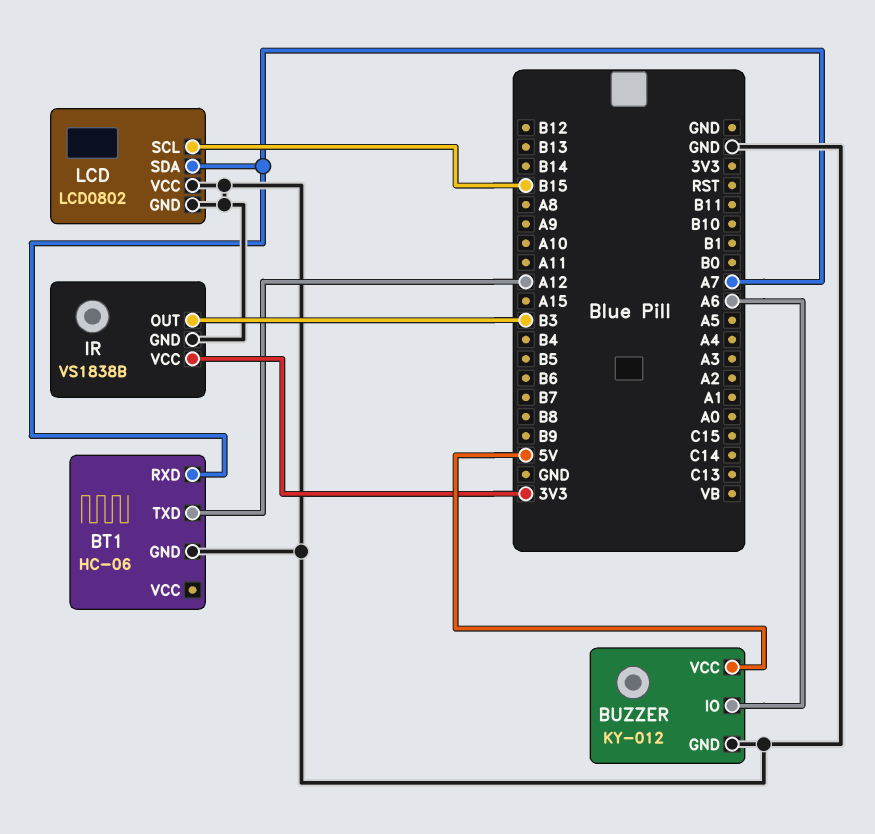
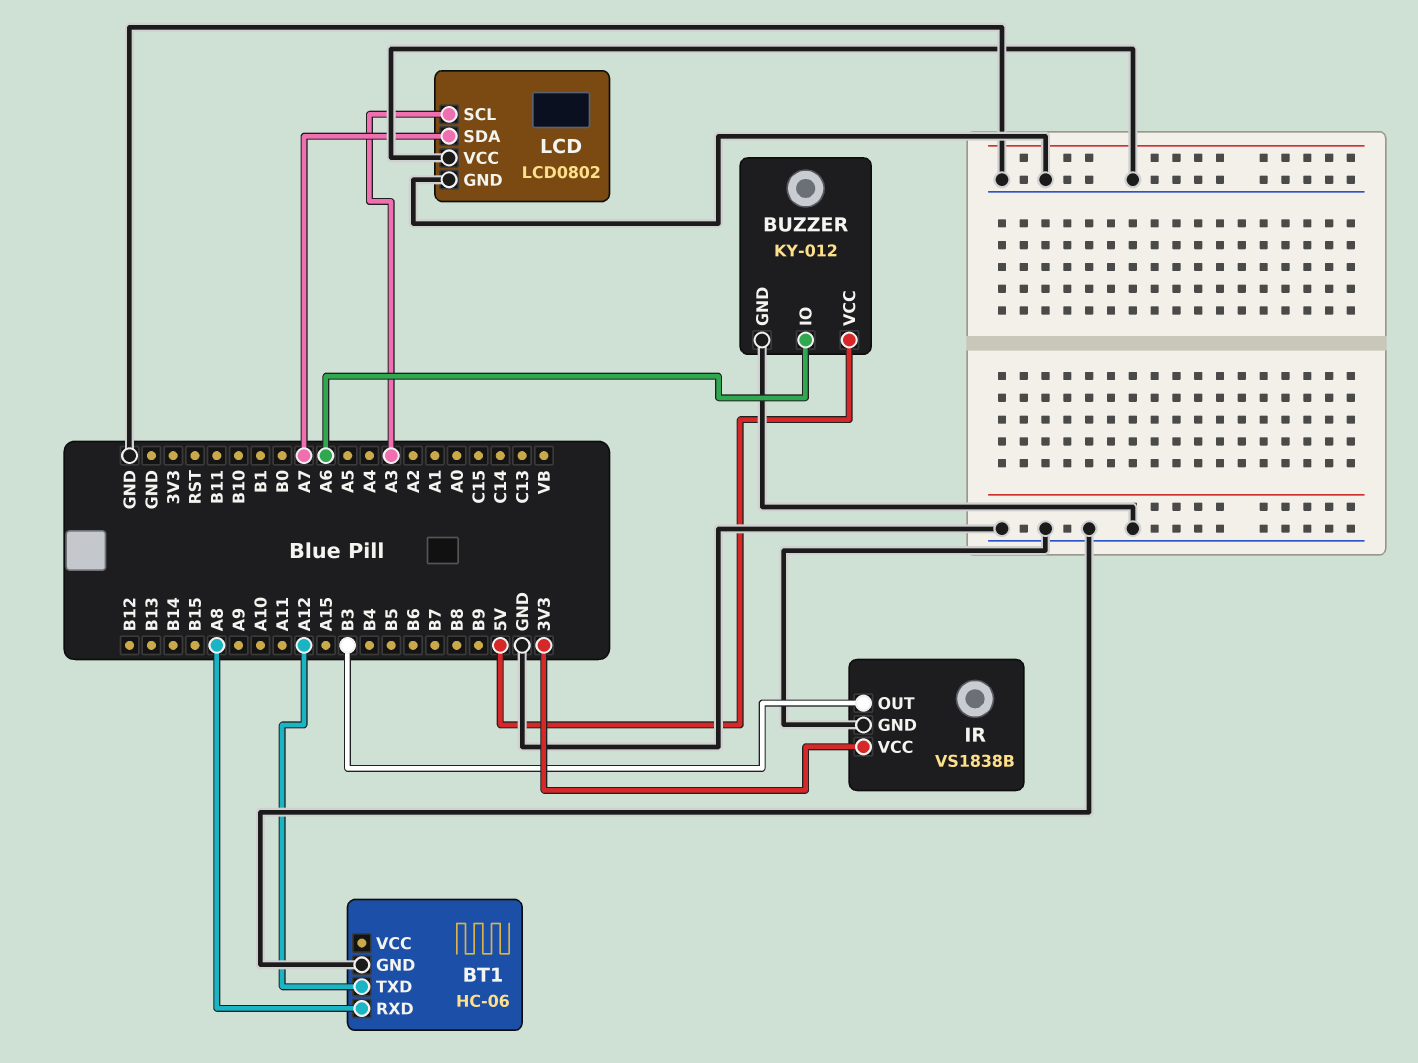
BT1 pin RXD: A7 -> A8
LCD pin SCL: B15 -> A3

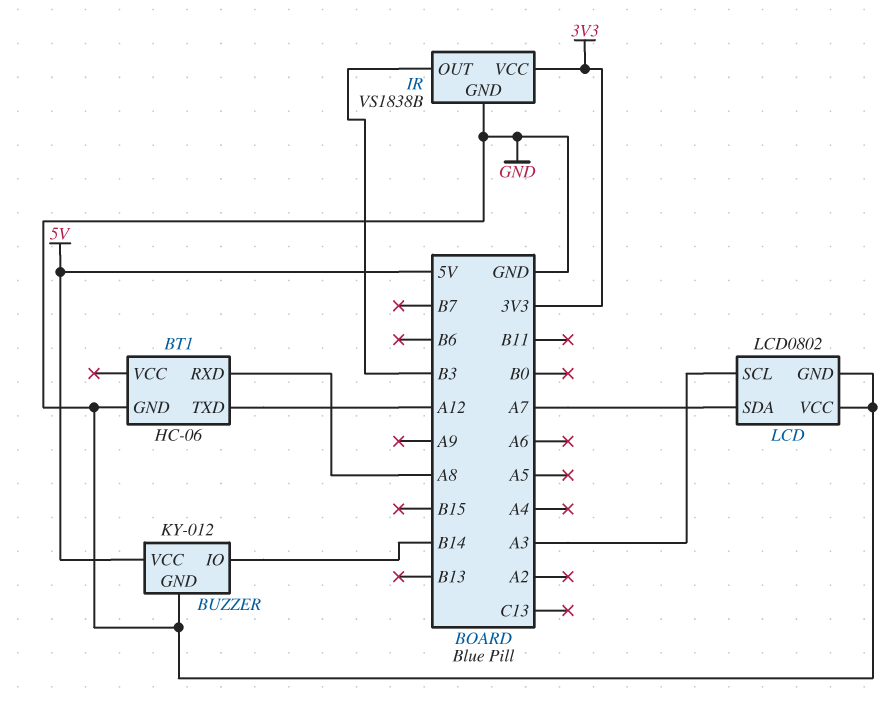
BUZZER pin IO: A6 -> B14

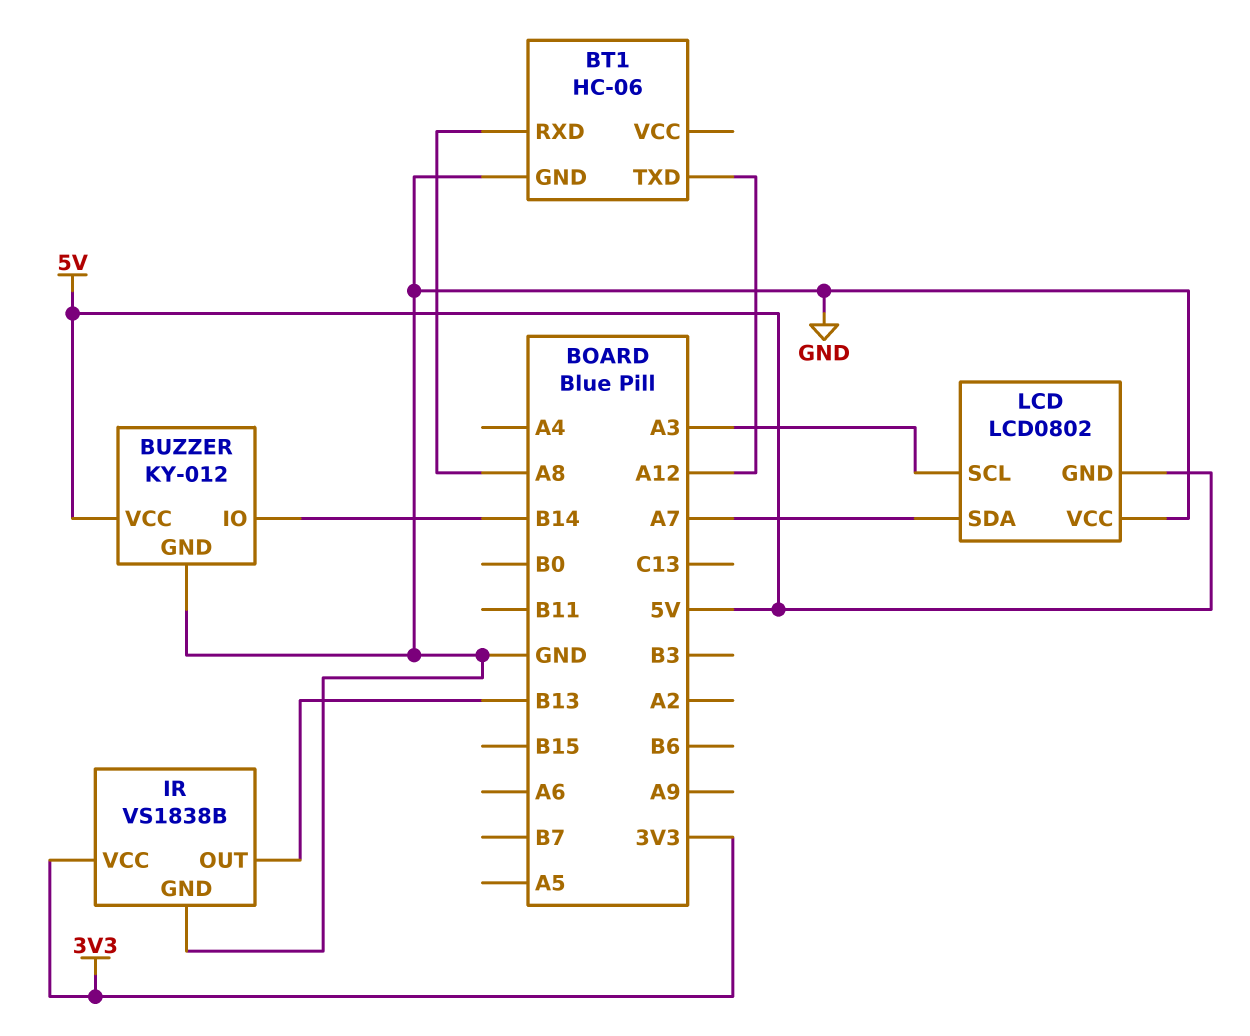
IR pin OUT: B3 -> B13
LCD pin GND: GND -> 5V

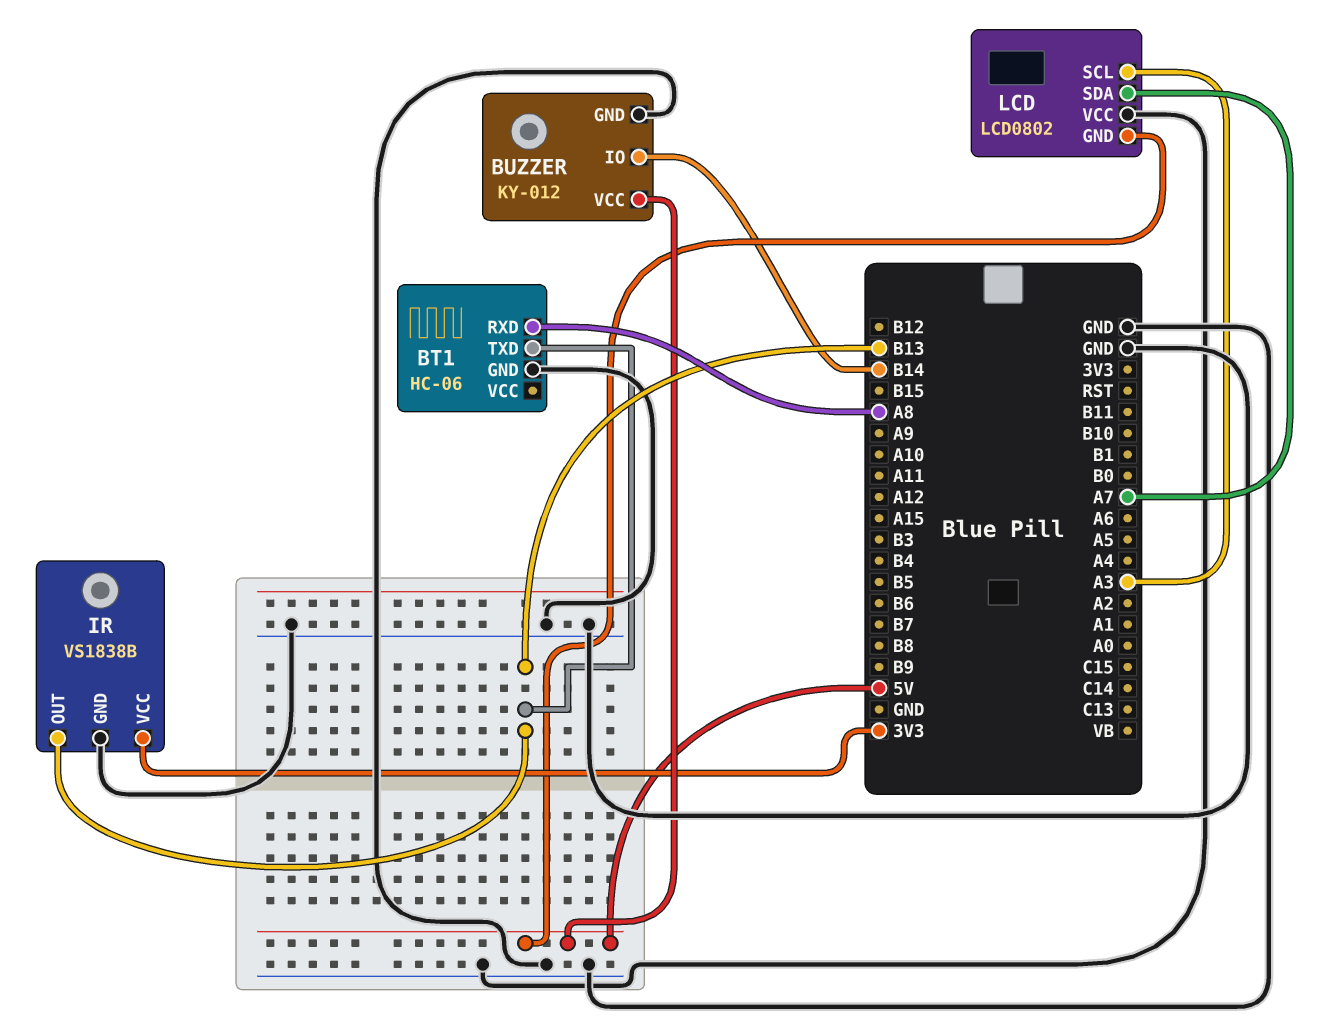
BT1 pin TXD: A12 -> B13

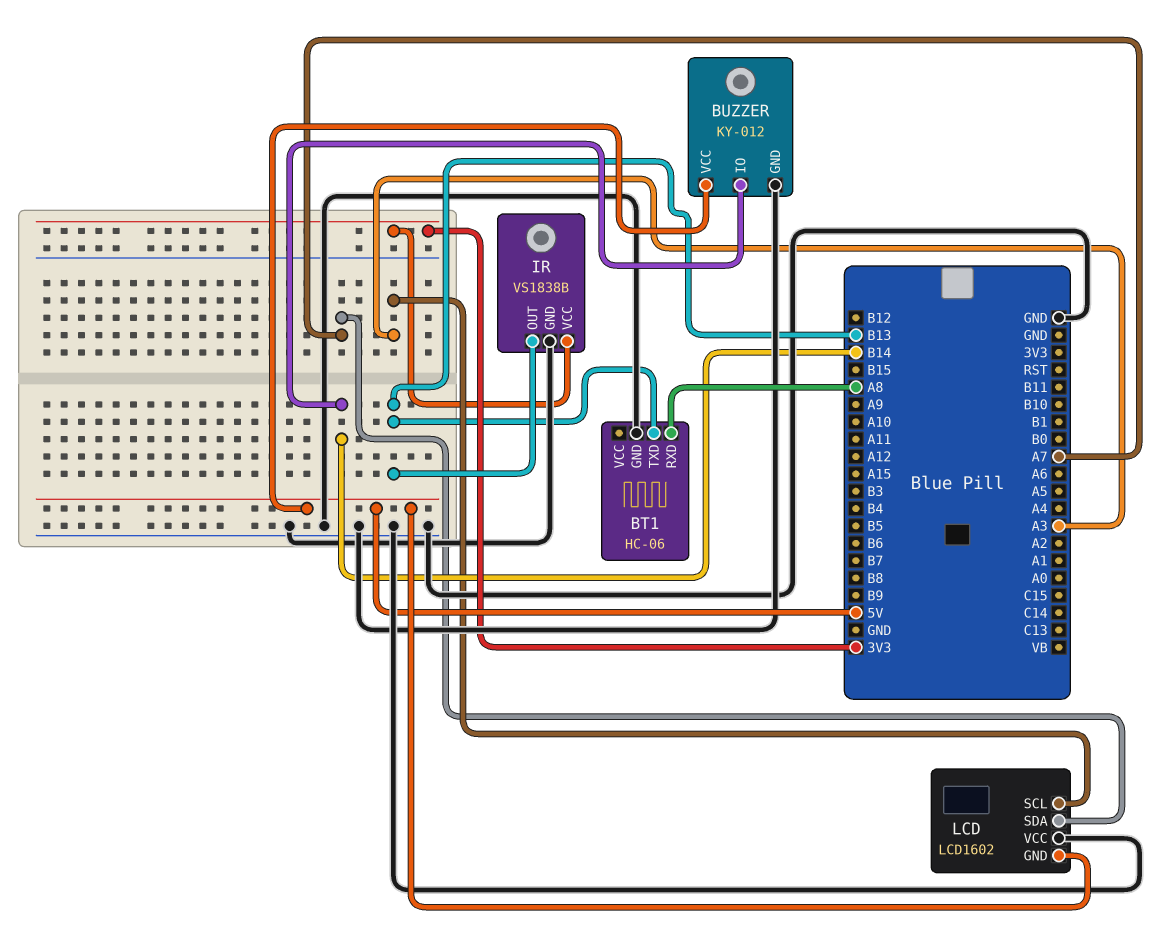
LCD: LCD0802 -> LCD1602

